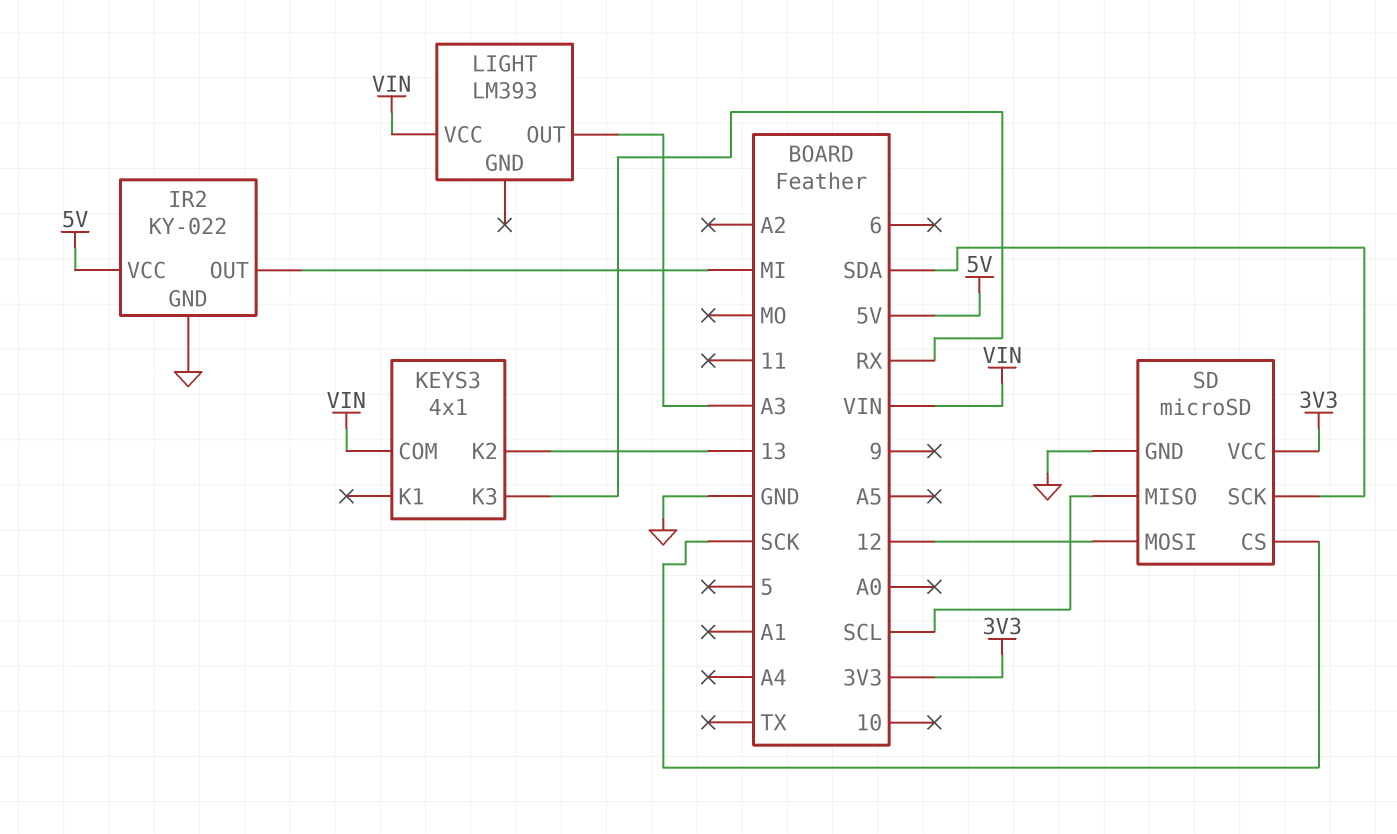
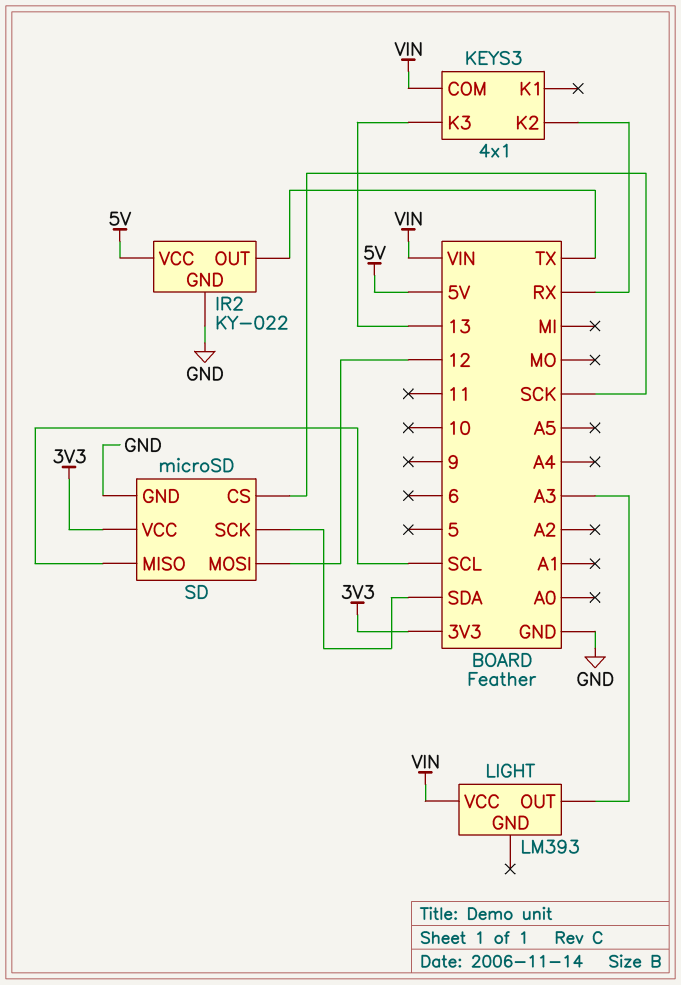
IR2 pin OUT: MI -> TX
KEYS3 pin K2: 13 -> RX
KEYS3 pin K3: RX -> 13

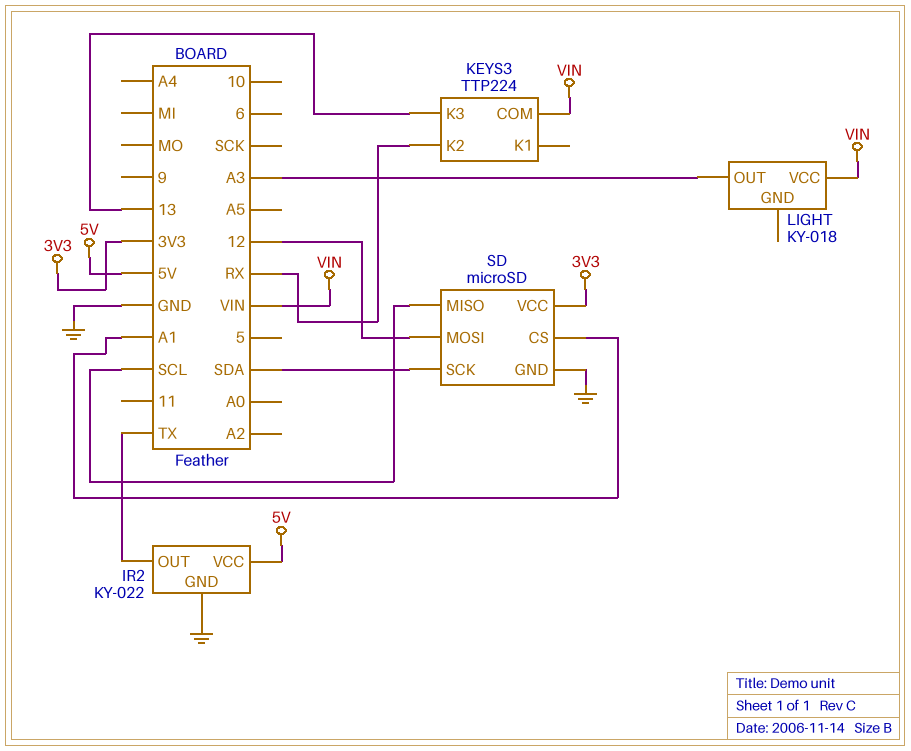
KEYS3: 4x1 -> TTP224
LIGHT: LM393 -> KY-018
SD pin CS: SCK -> A1

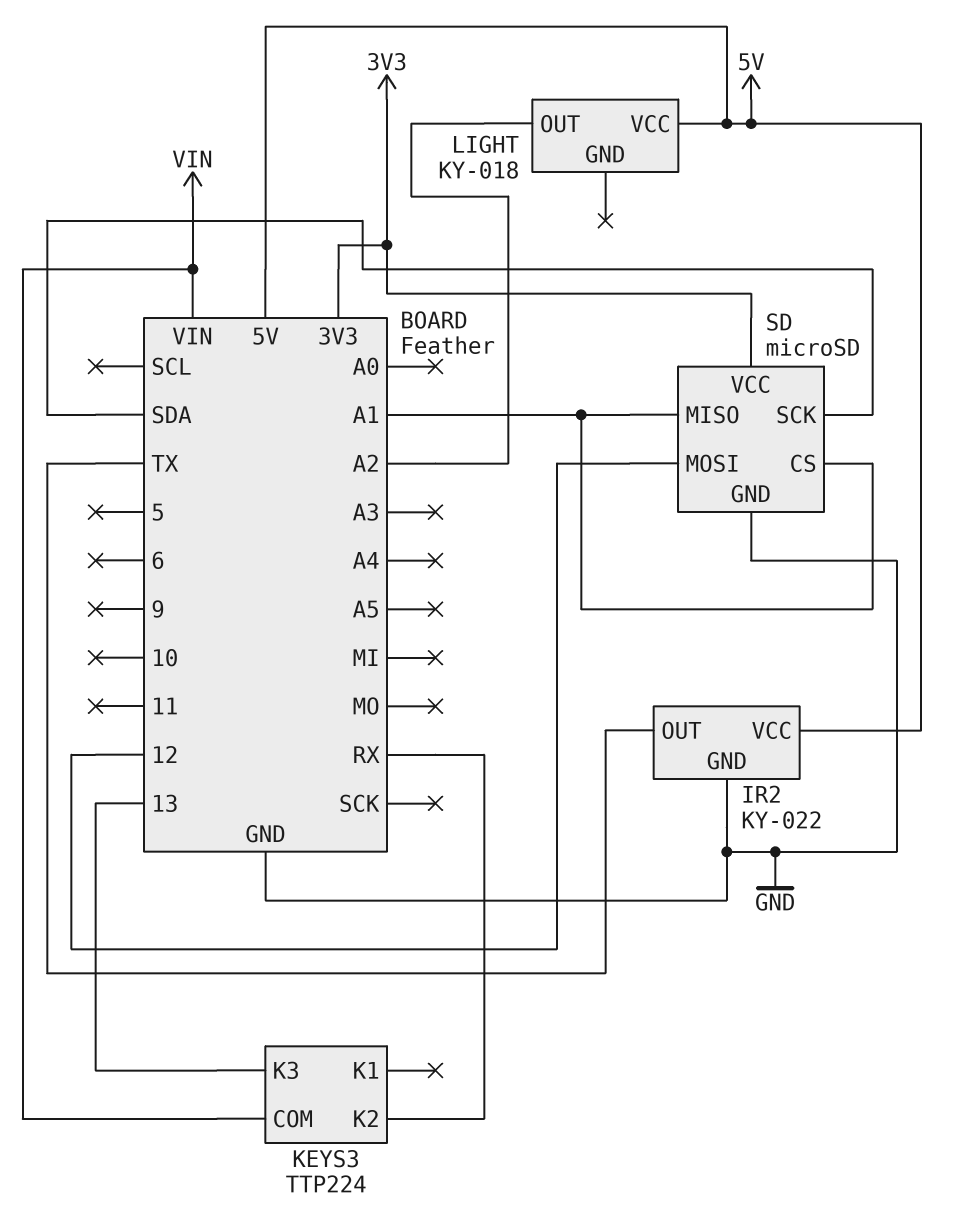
LIGHT pin OUT: A3 -> A2
LIGHT pin VCC: VIN -> 5V
SD pin MISO: SCL -> A1

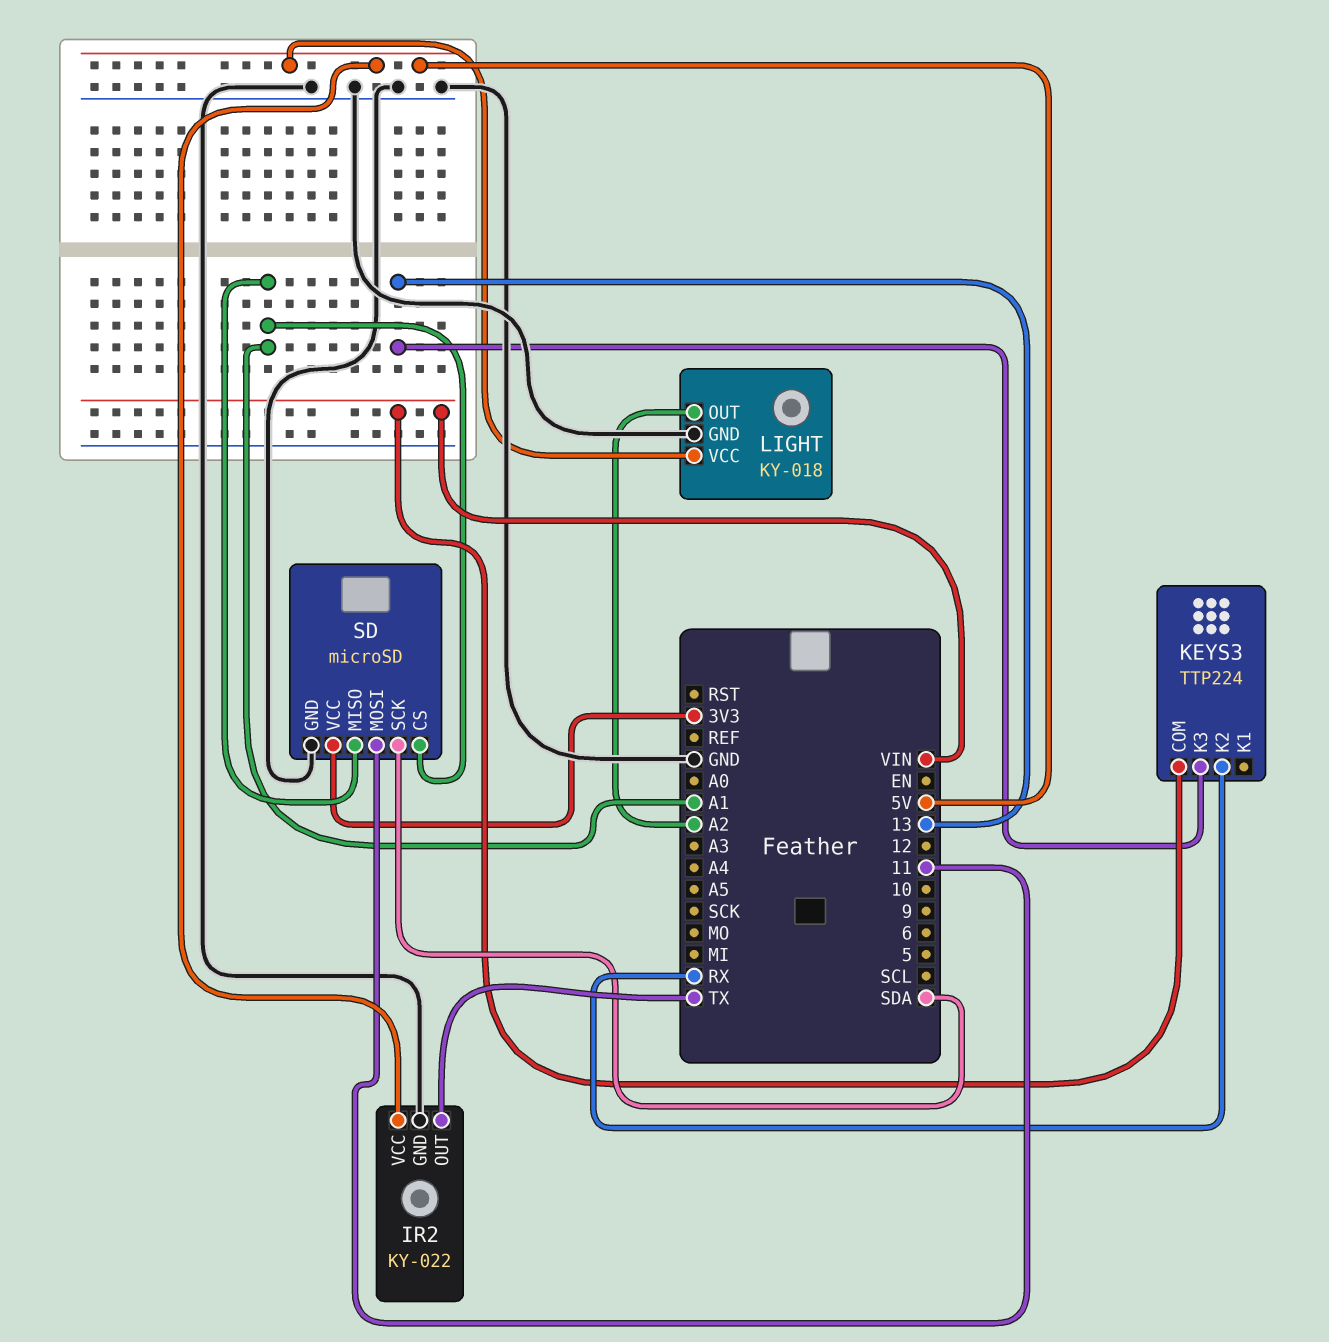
LIGHT pin GND: none -> GND
SD pin MOSI: 12 -> 11

